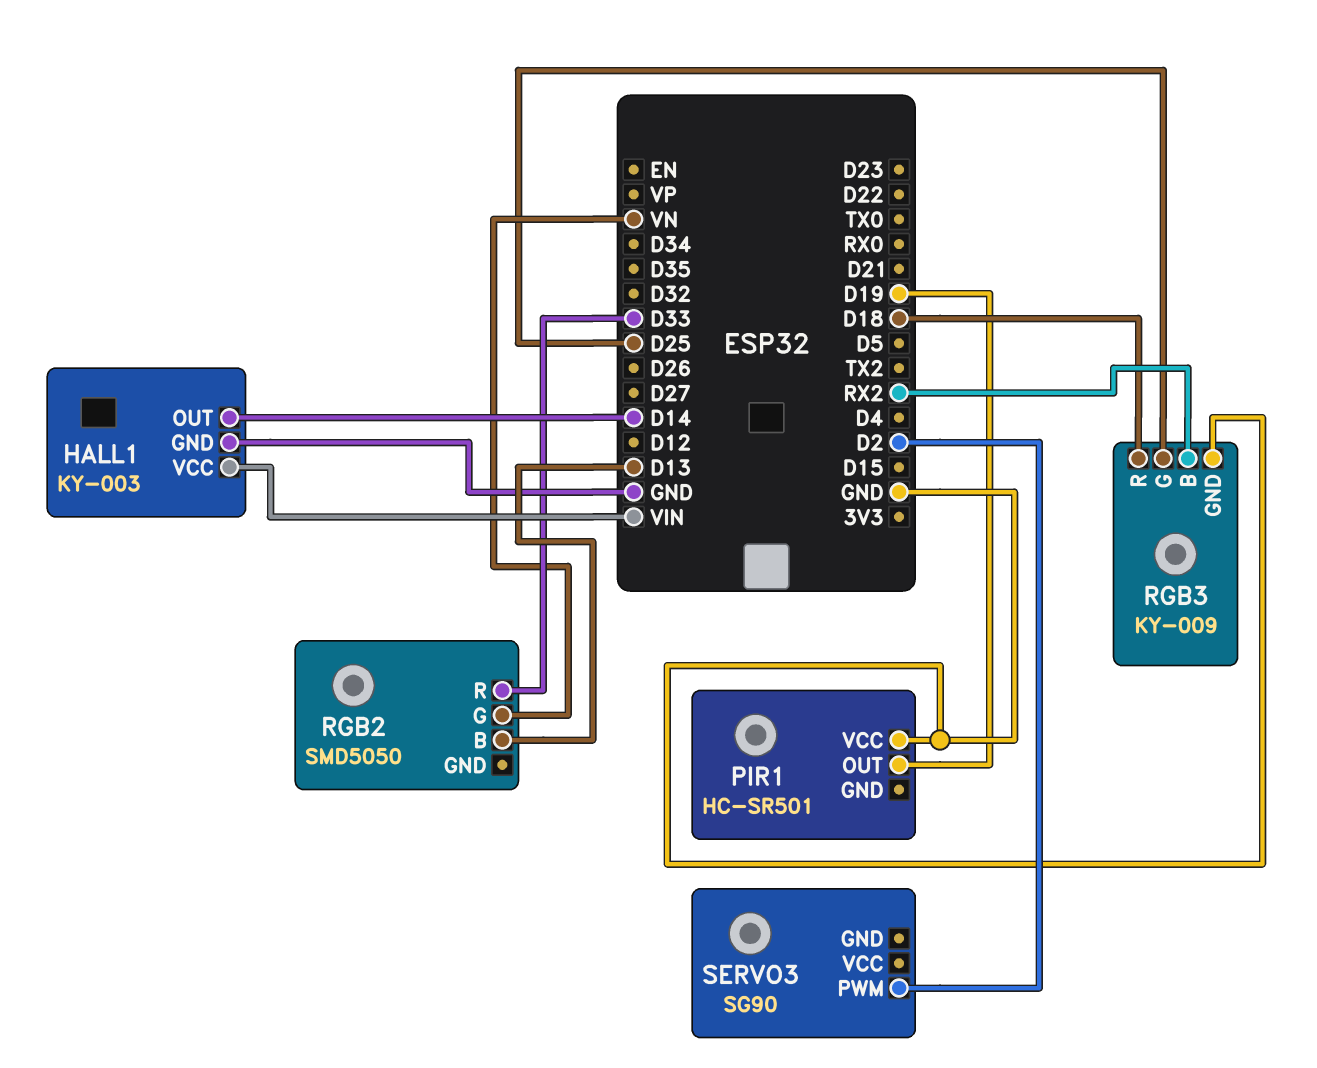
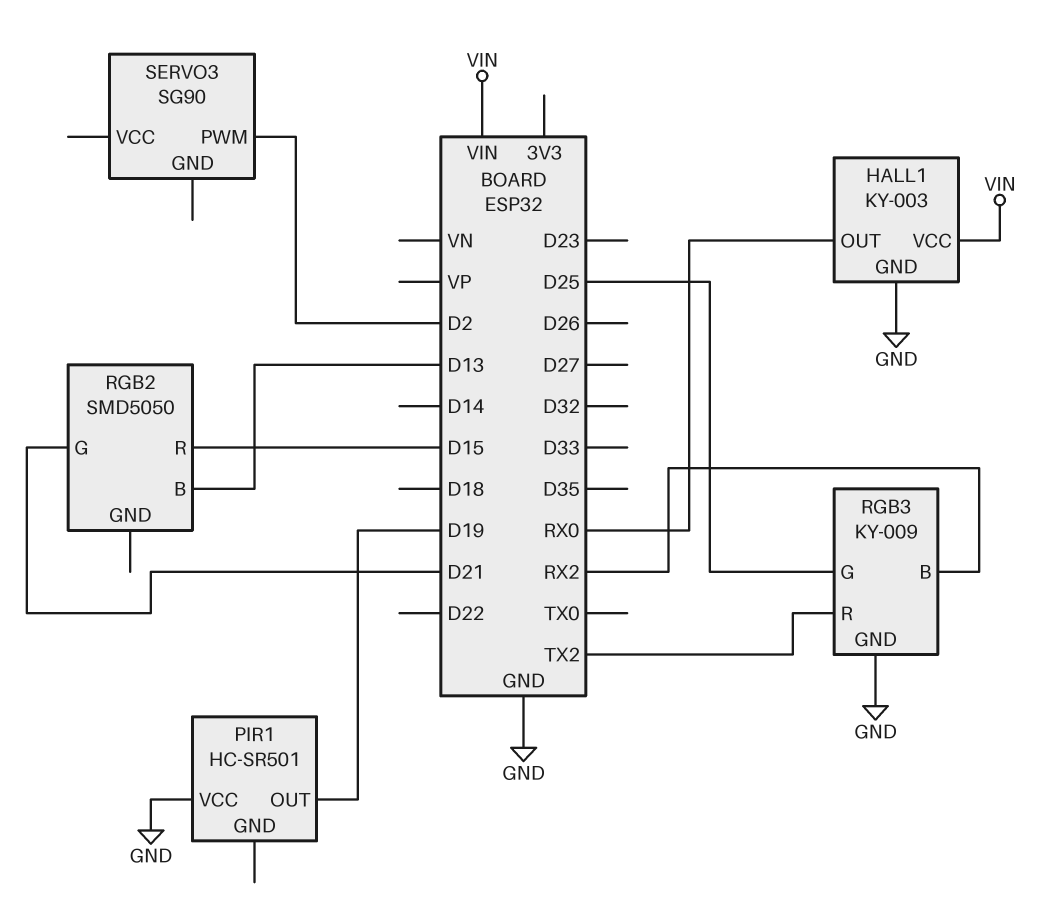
HALL1 pin OUT: D14 -> RX0
RGB2 pin G: VN -> D21
RGB2 pin R: D33 -> D15
RGB3 pin R: D18 -> TX2

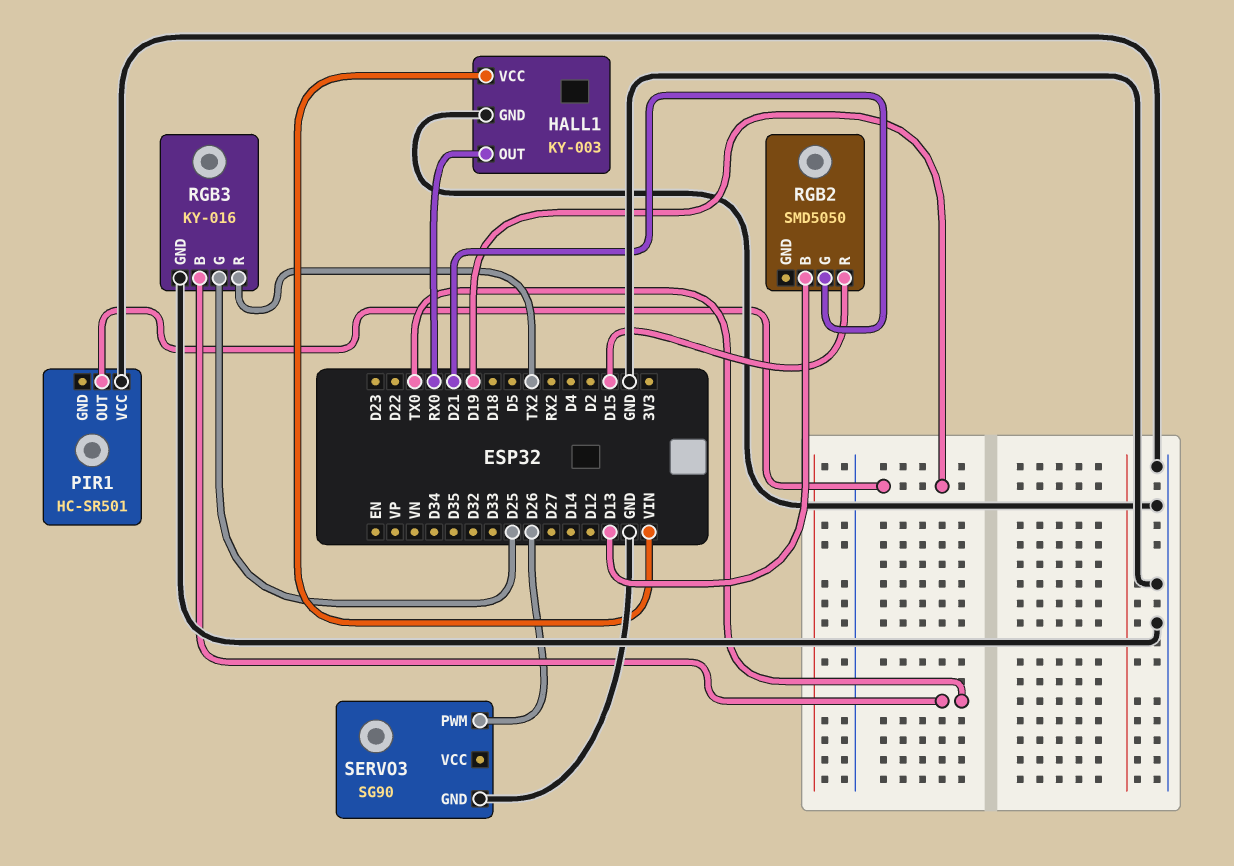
RGB3: KY-009 -> KY-016
RGB3 pin B: RX2 -> TX0
SERVO3 pin GND: none -> GND
SERVO3 pin PWM: D2 -> D26

